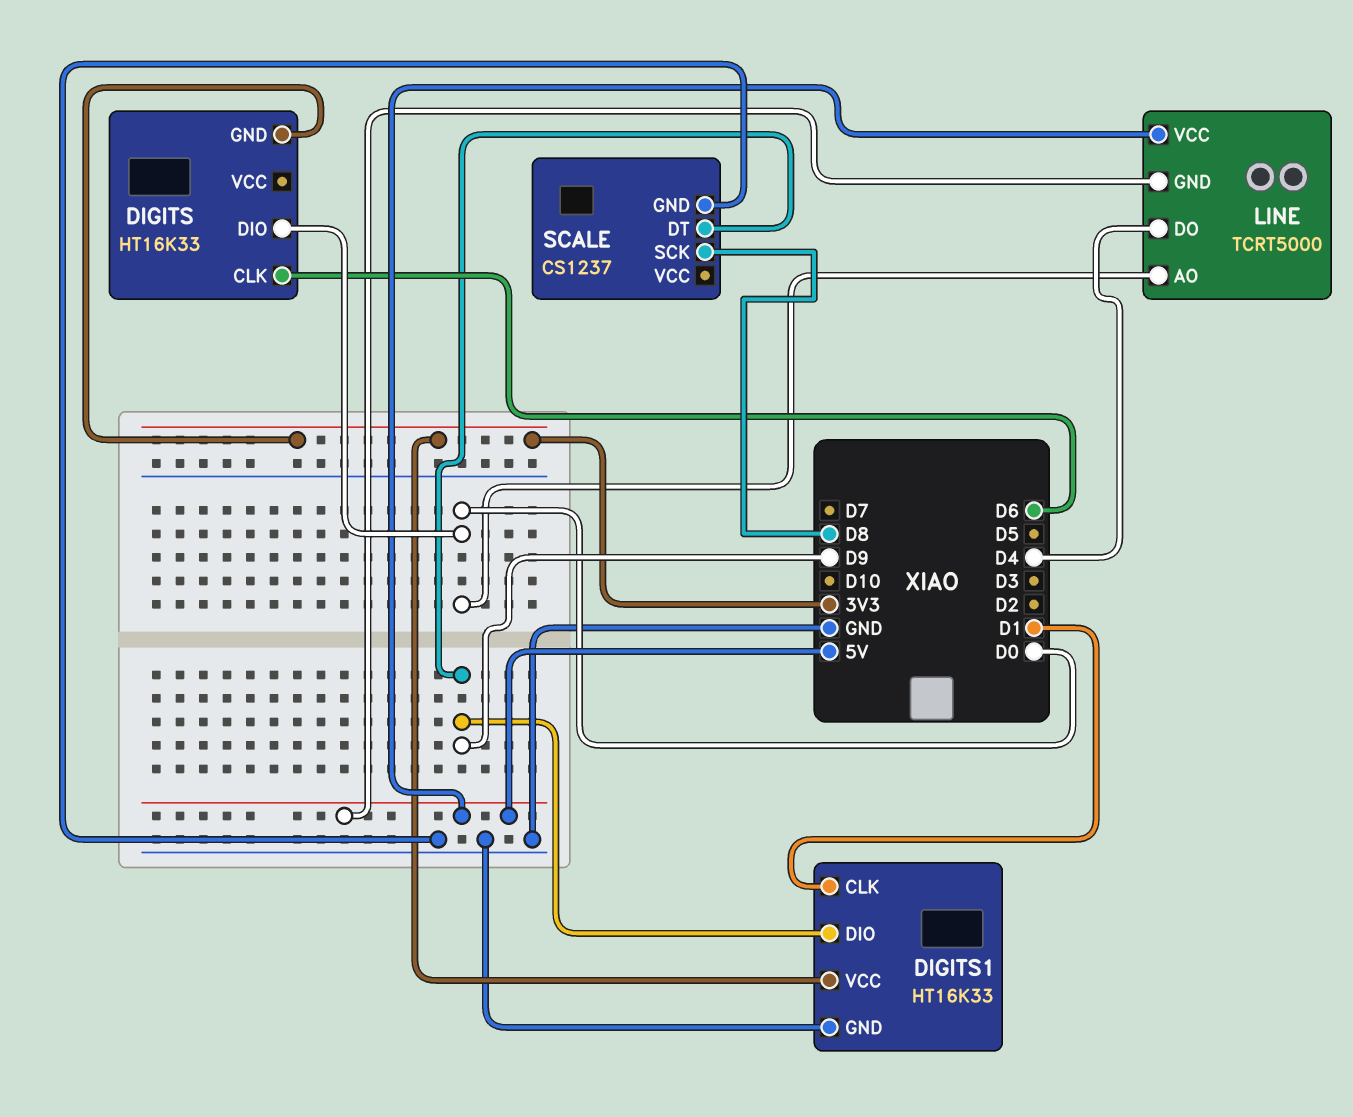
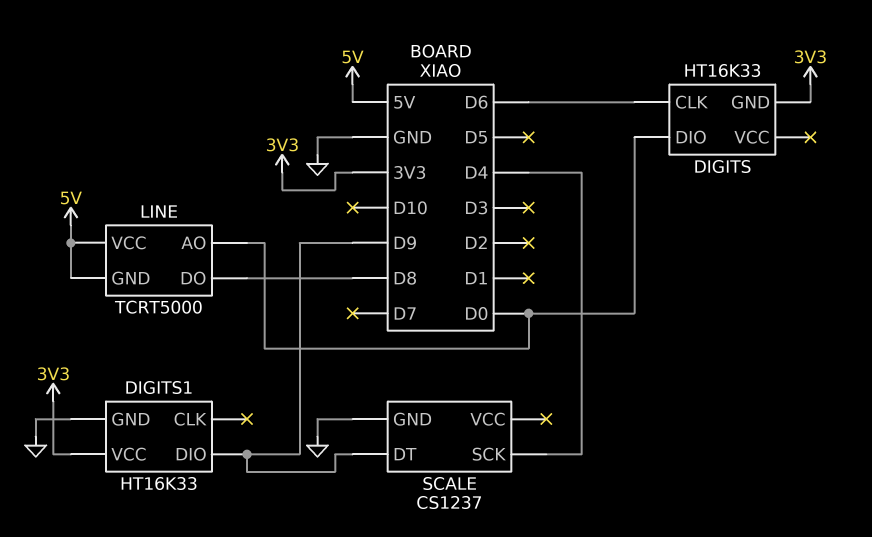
DIGITS1 pin CLK: D1 -> none
LINE pin DO: D4 -> D8
SCALE pin SCK: D8 -> D4

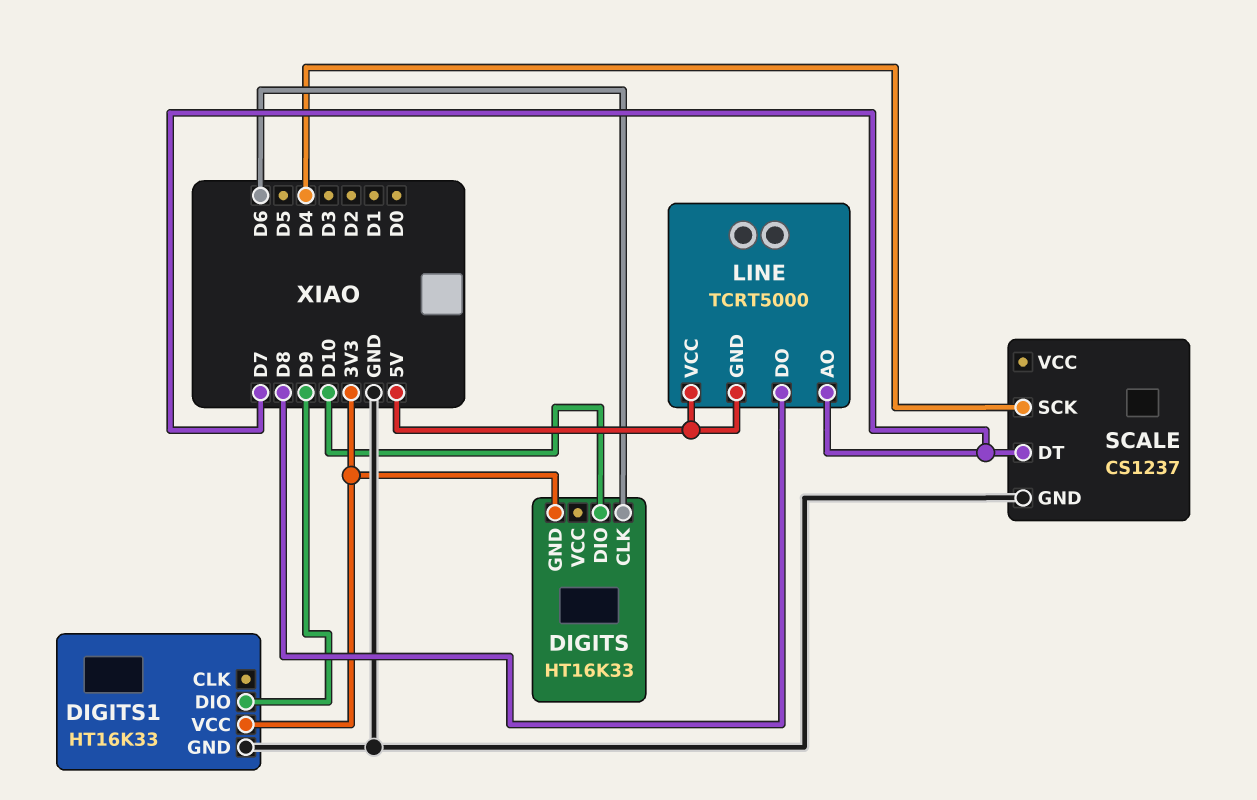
DIGITS pin DIO: D0 -> D10
LINE pin AO: D0 -> D7
SCALE pin DT: D9 -> D7

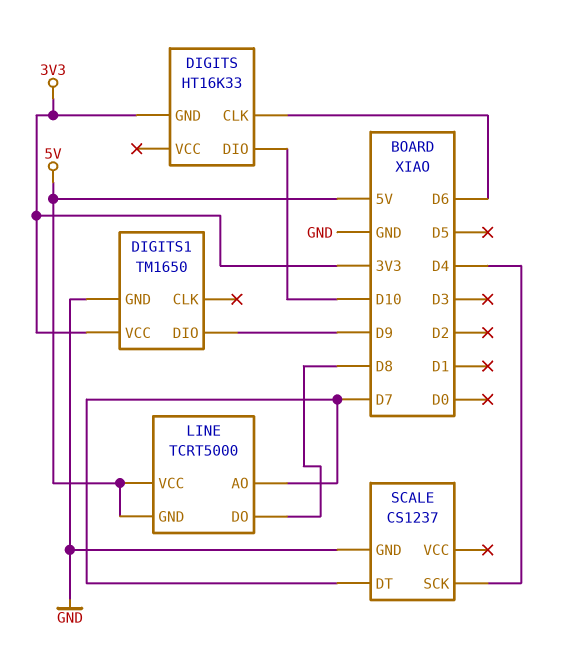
DIGITS1: HT16K33 -> TM1650

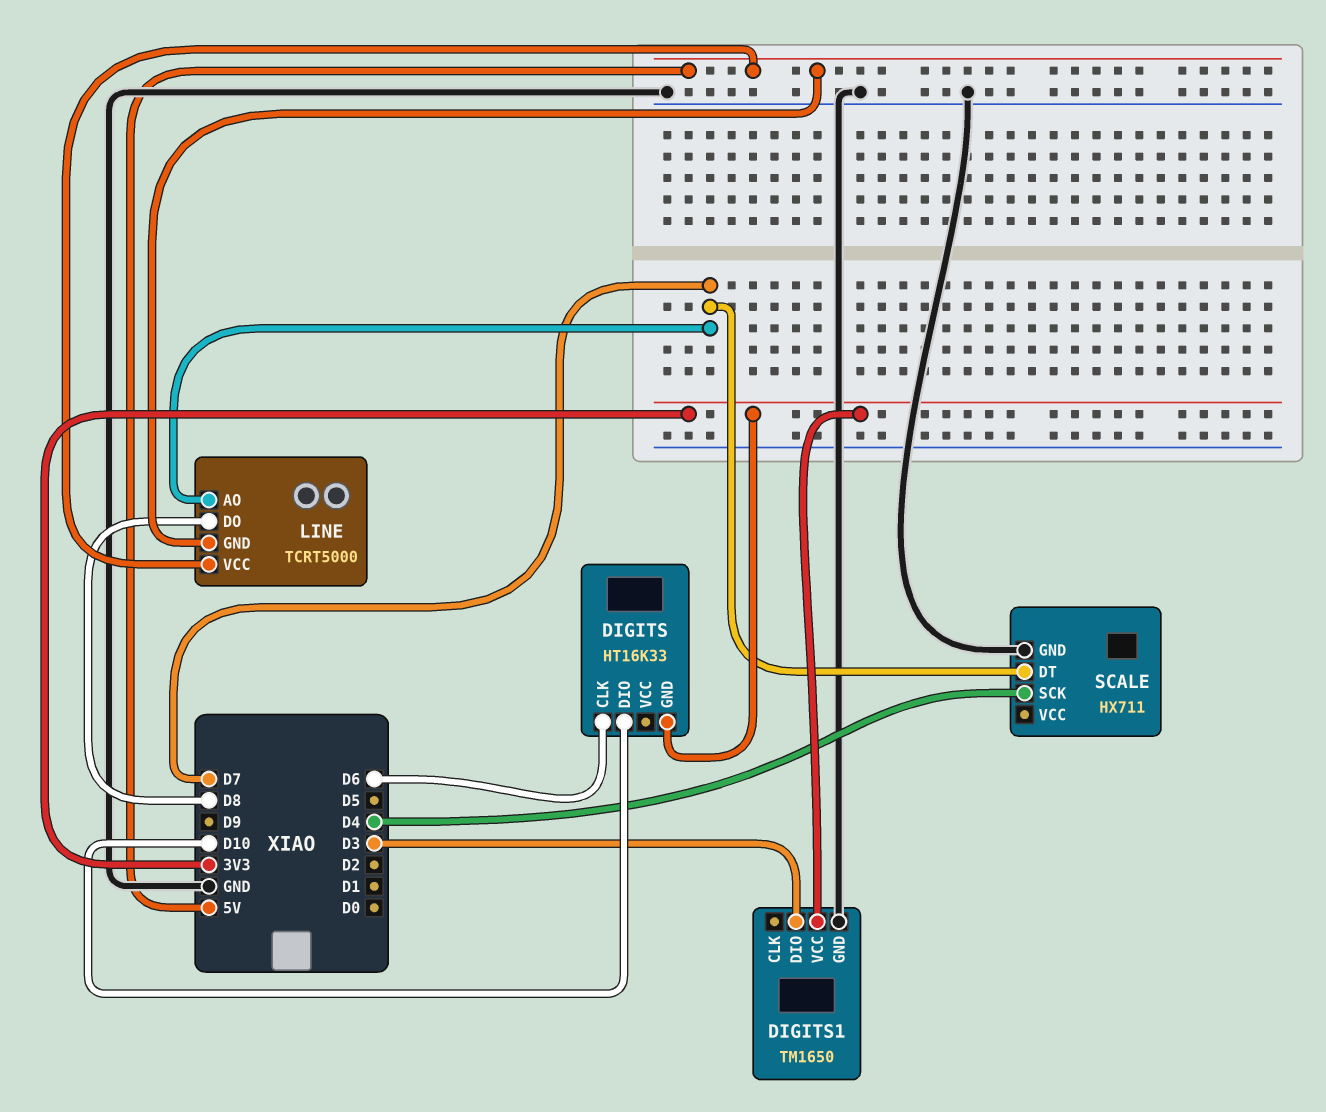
DIGITS1 pin DIO: D9 -> D3
SCALE: CS1237 -> HX711

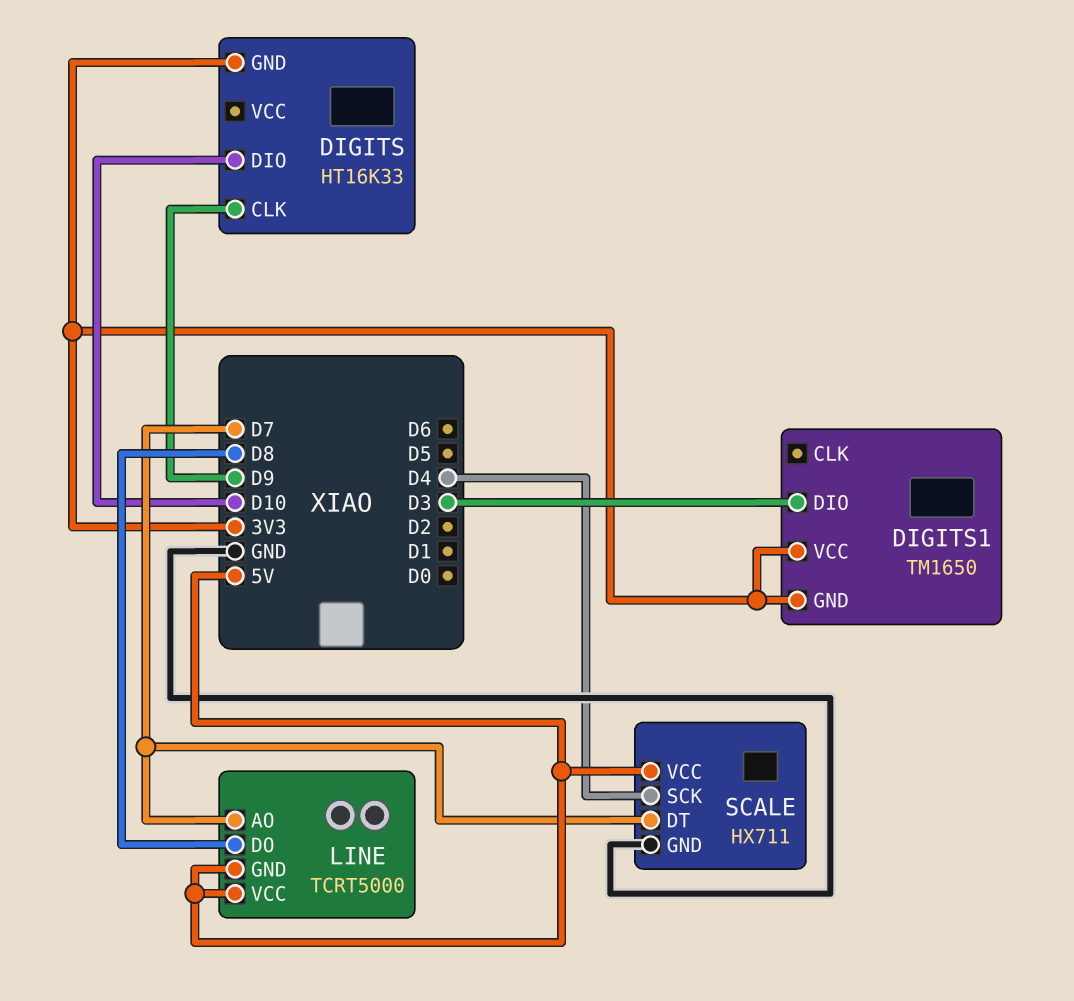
DIGITS pin CLK: D6 -> D9
DIGITS1 pin GND: GND -> 3V3
SCALE pin VCC: none -> 5V

